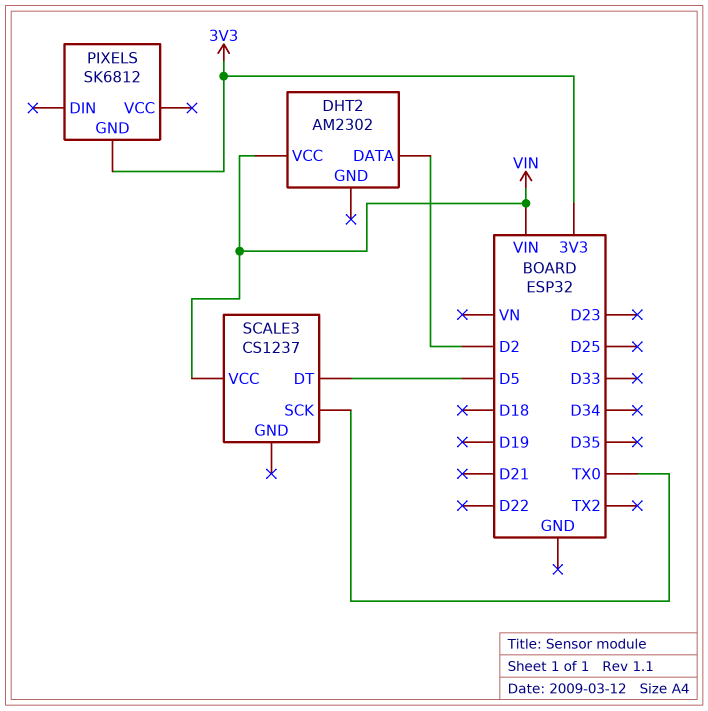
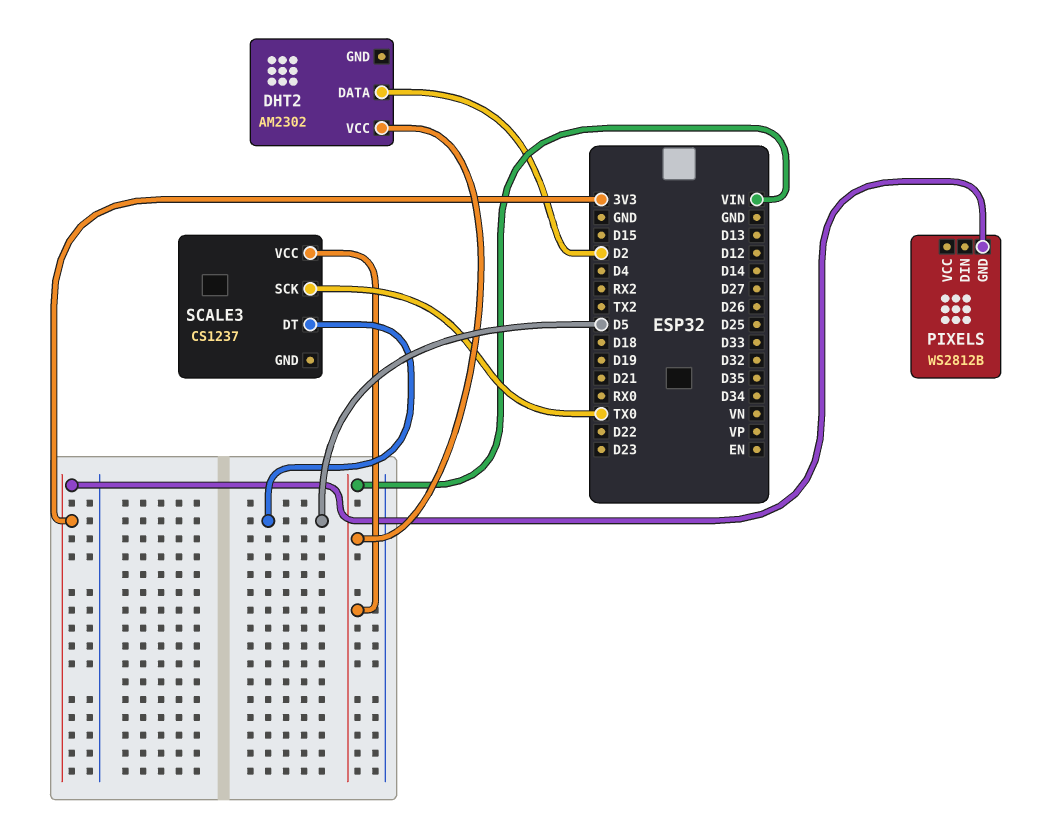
PIXELS: SK6812 -> WS2812B

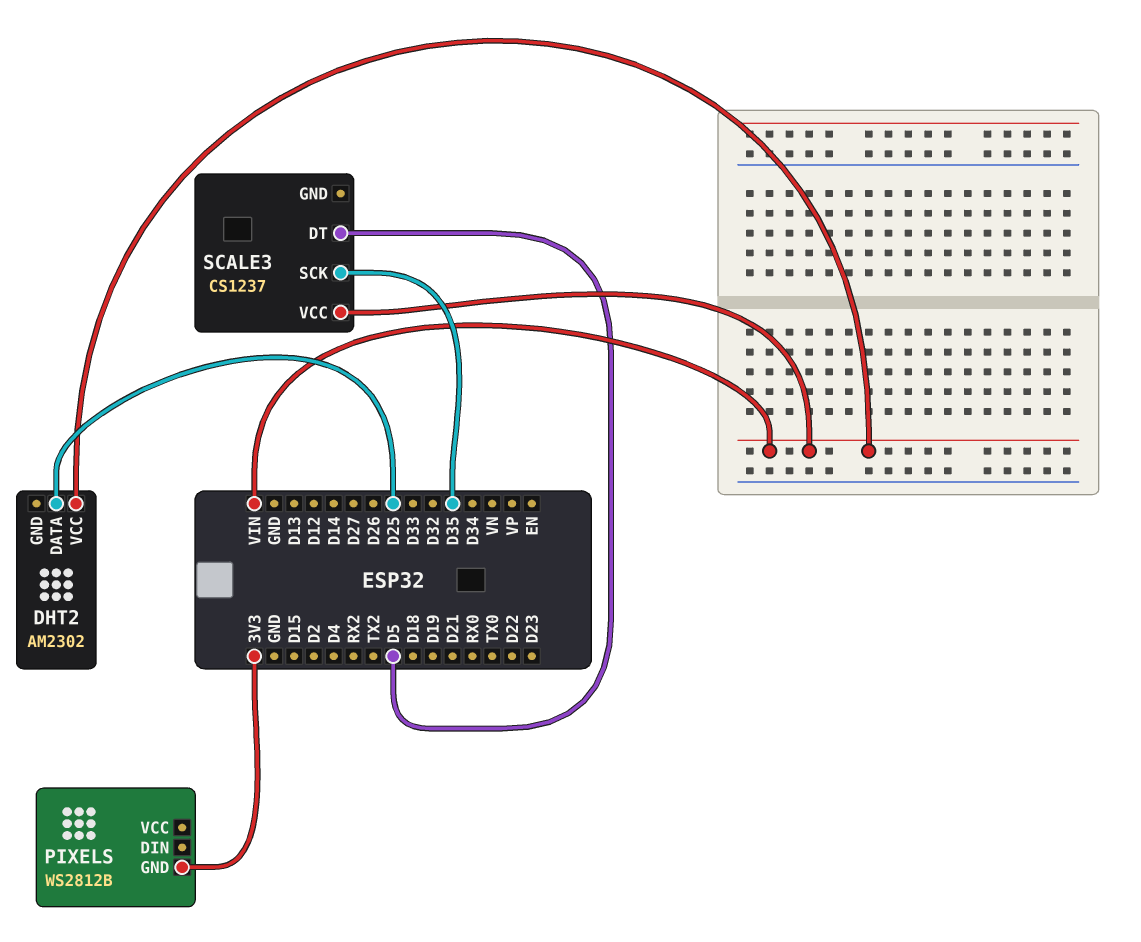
DHT2 pin DATA: D2 -> D25
SCALE3 pin SCK: TX0 -> D35

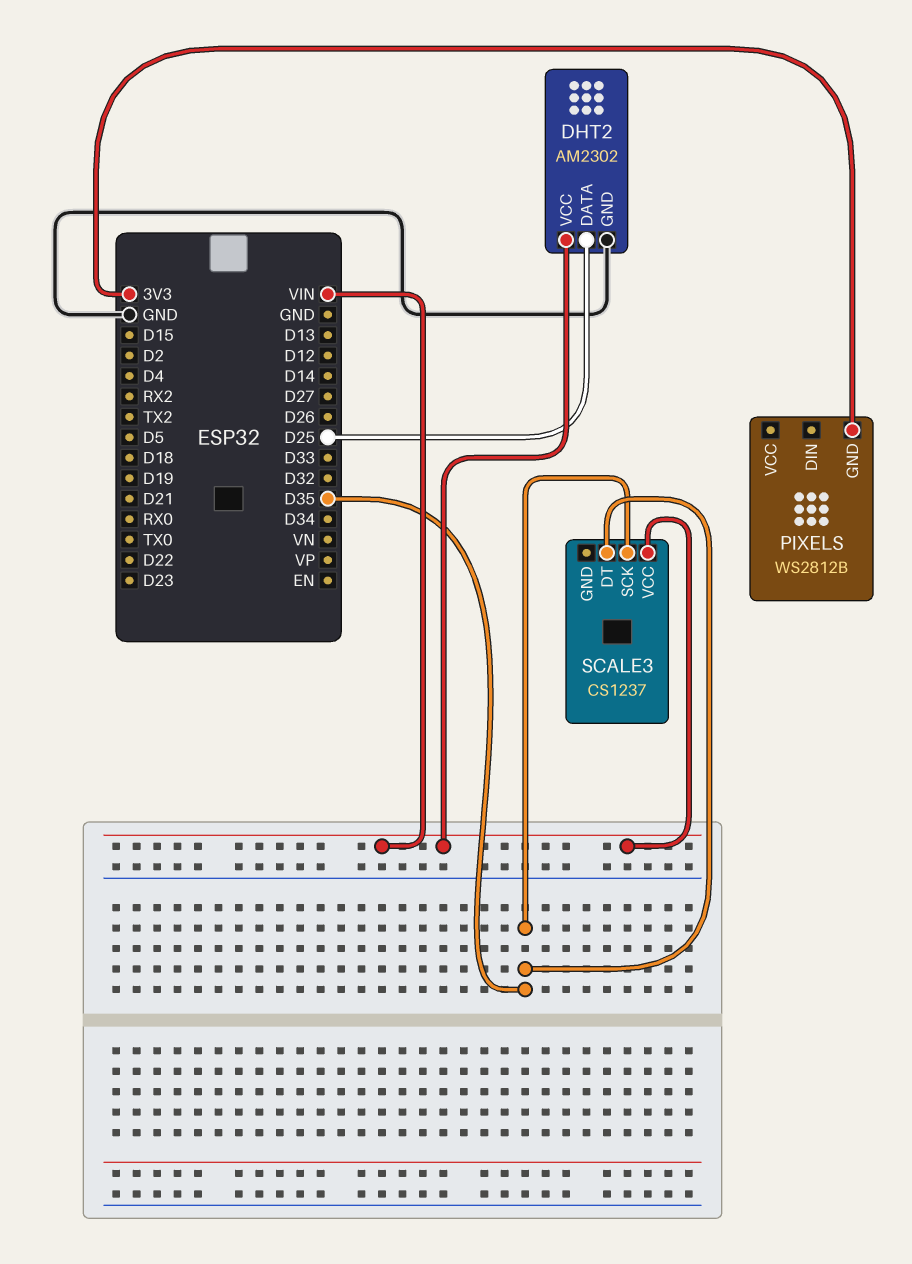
DHT2 pin GND: none -> GND
SCALE3 pin DT: D5 -> D35

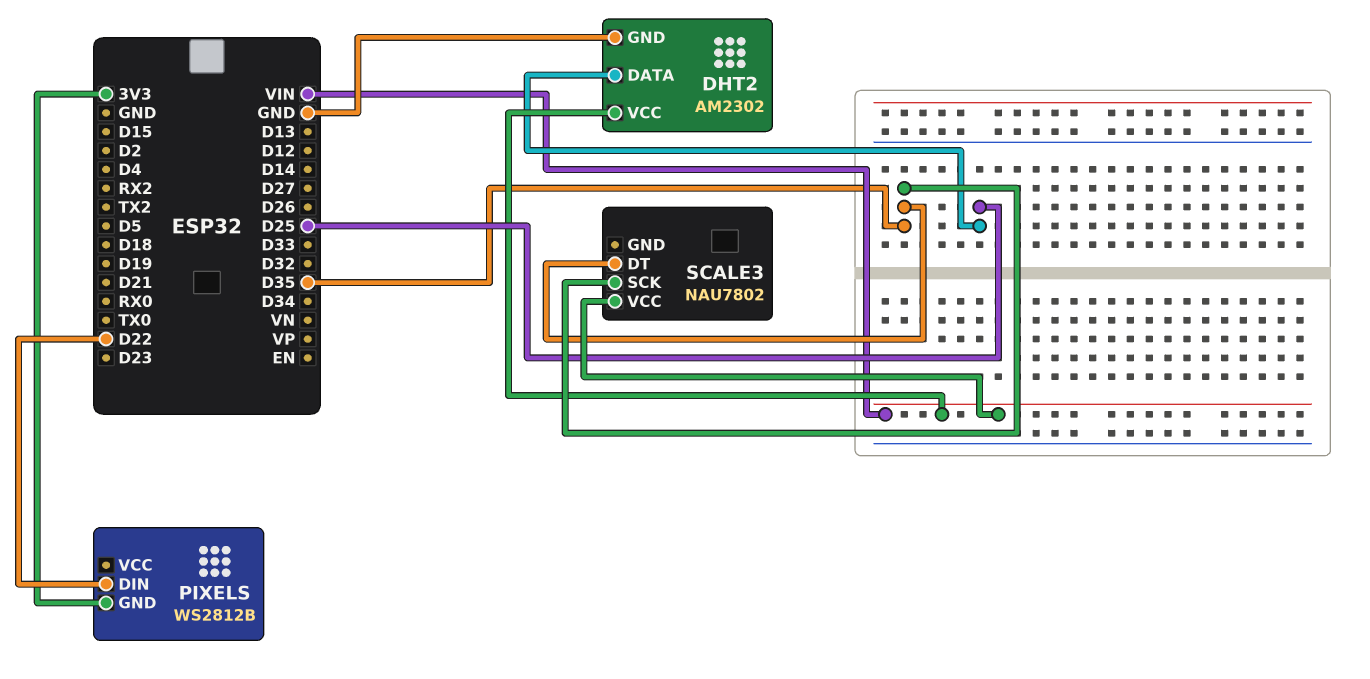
PIXELS pin DIN: none -> D22
SCALE3: CS1237 -> NAU7802

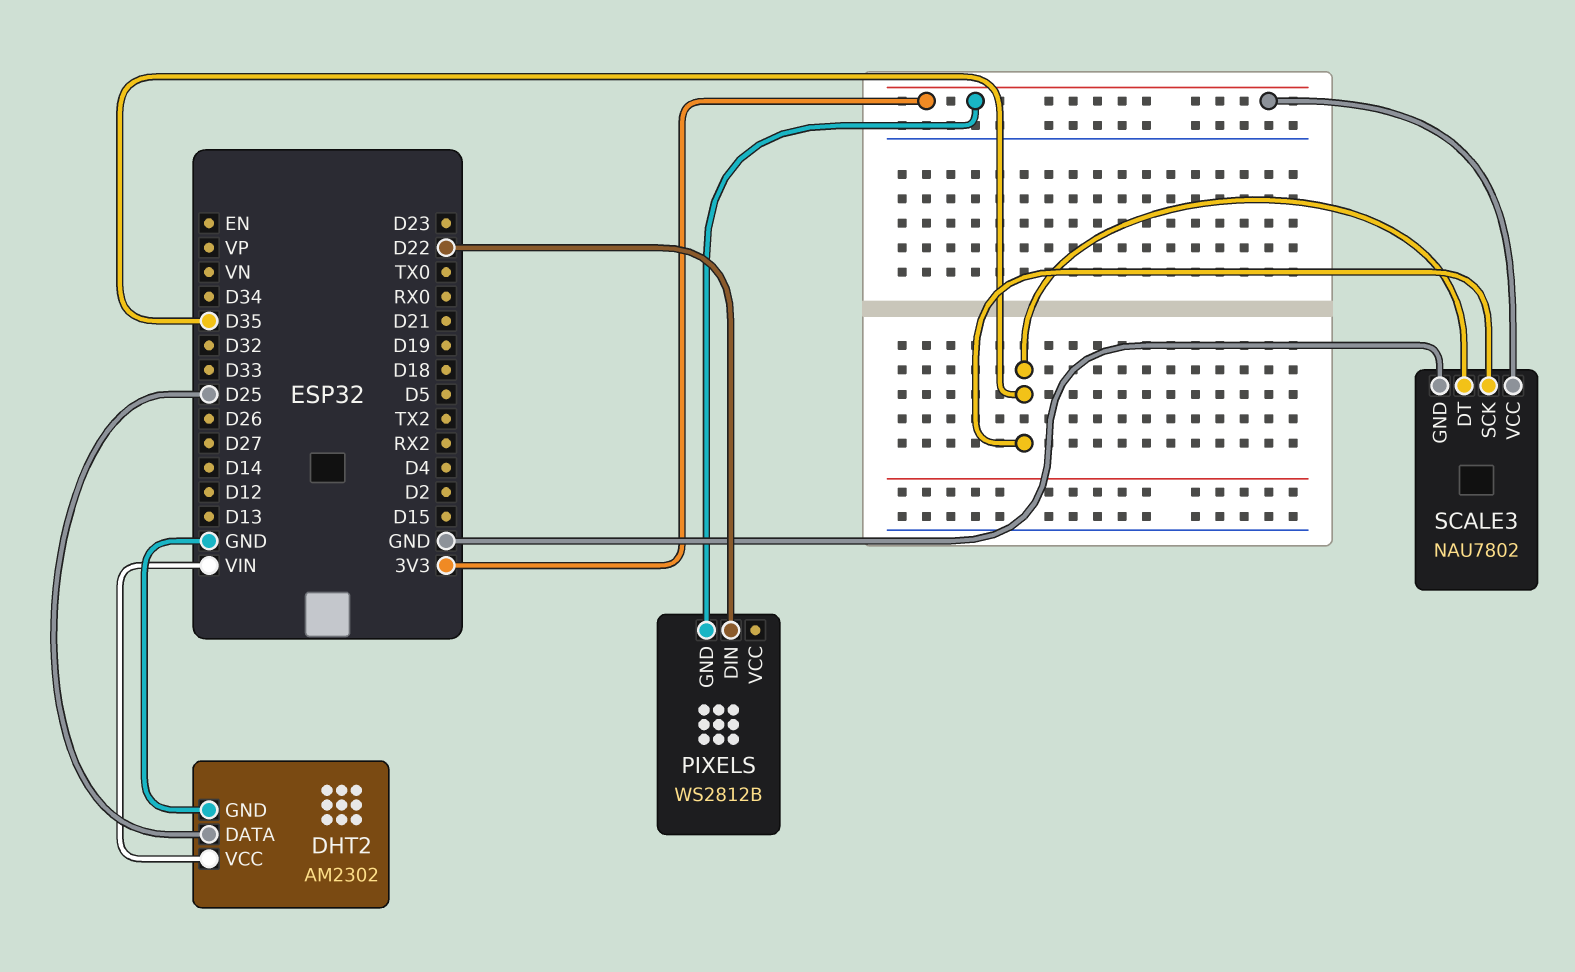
SCALE3 pin GND: none -> GND
SCALE3 pin VCC: VIN -> 3V3

